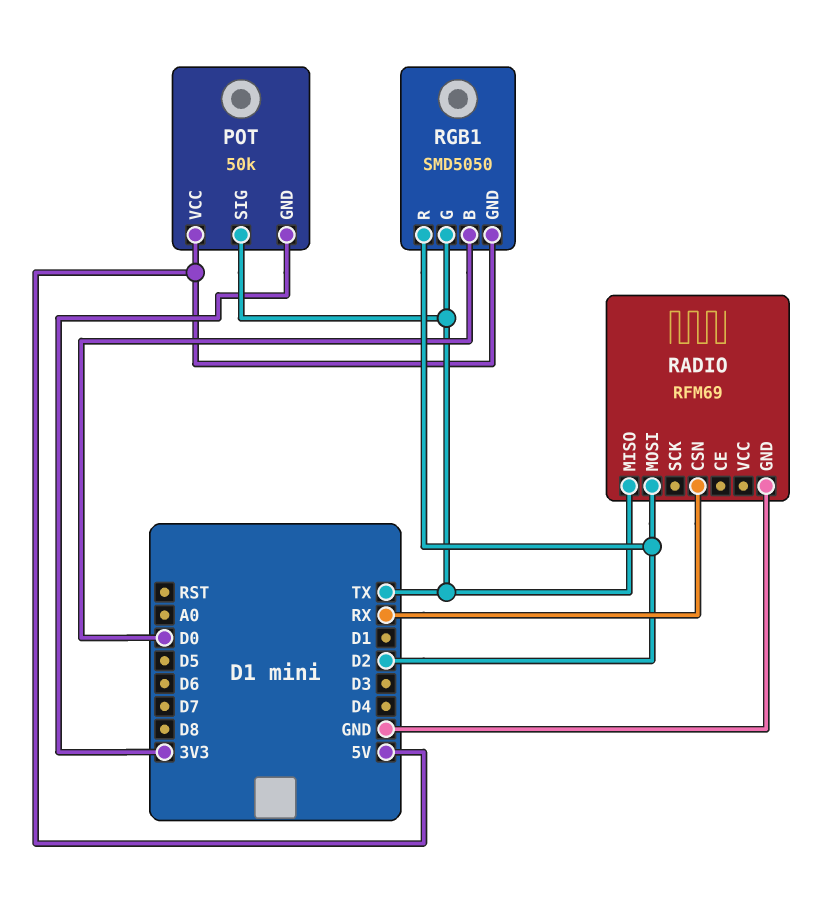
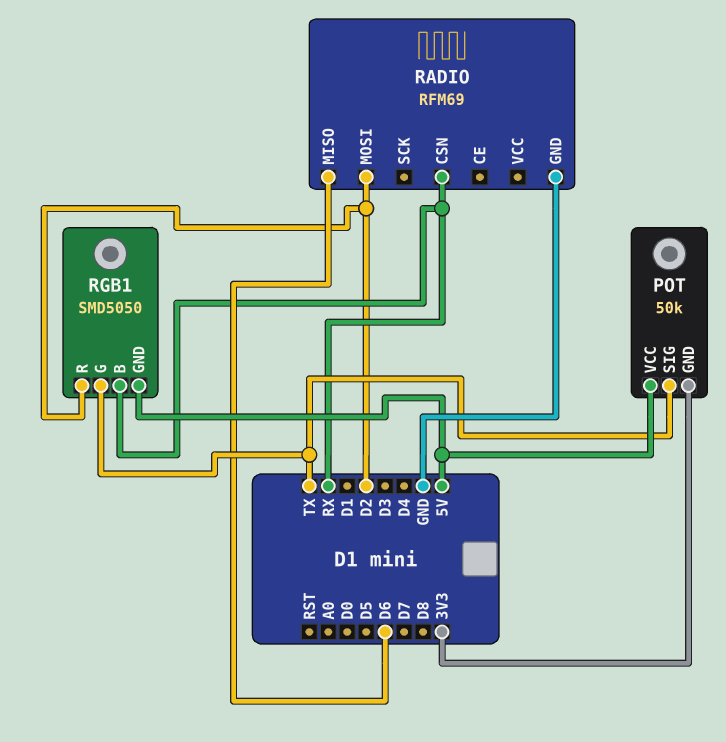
RADIO pin MISO: TX -> D6
RGB1 pin B: D0 -> RX

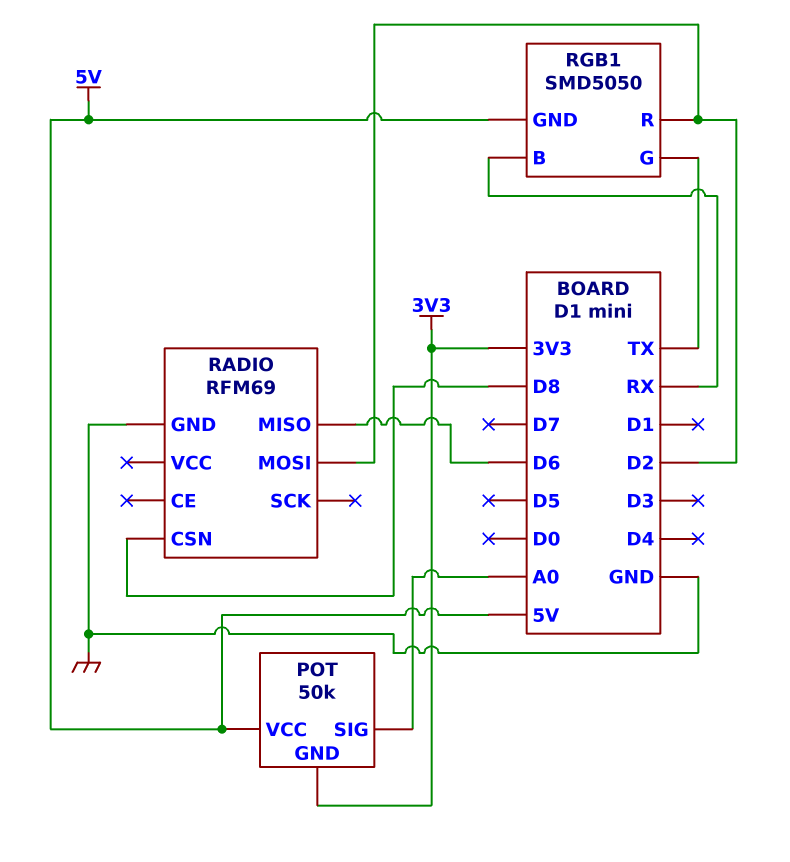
POT pin SIG: TX -> A0
RADIO pin CSN: RX -> D8

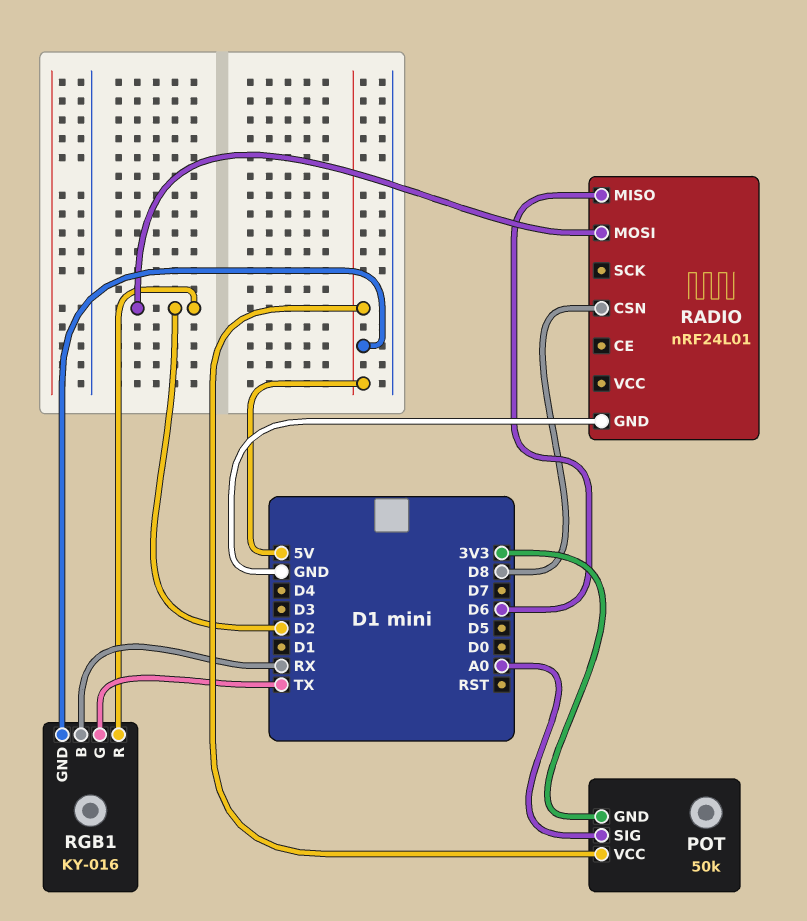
RADIO: RFM69 -> nRF24L01
RGB1: SMD5050 -> KY-016

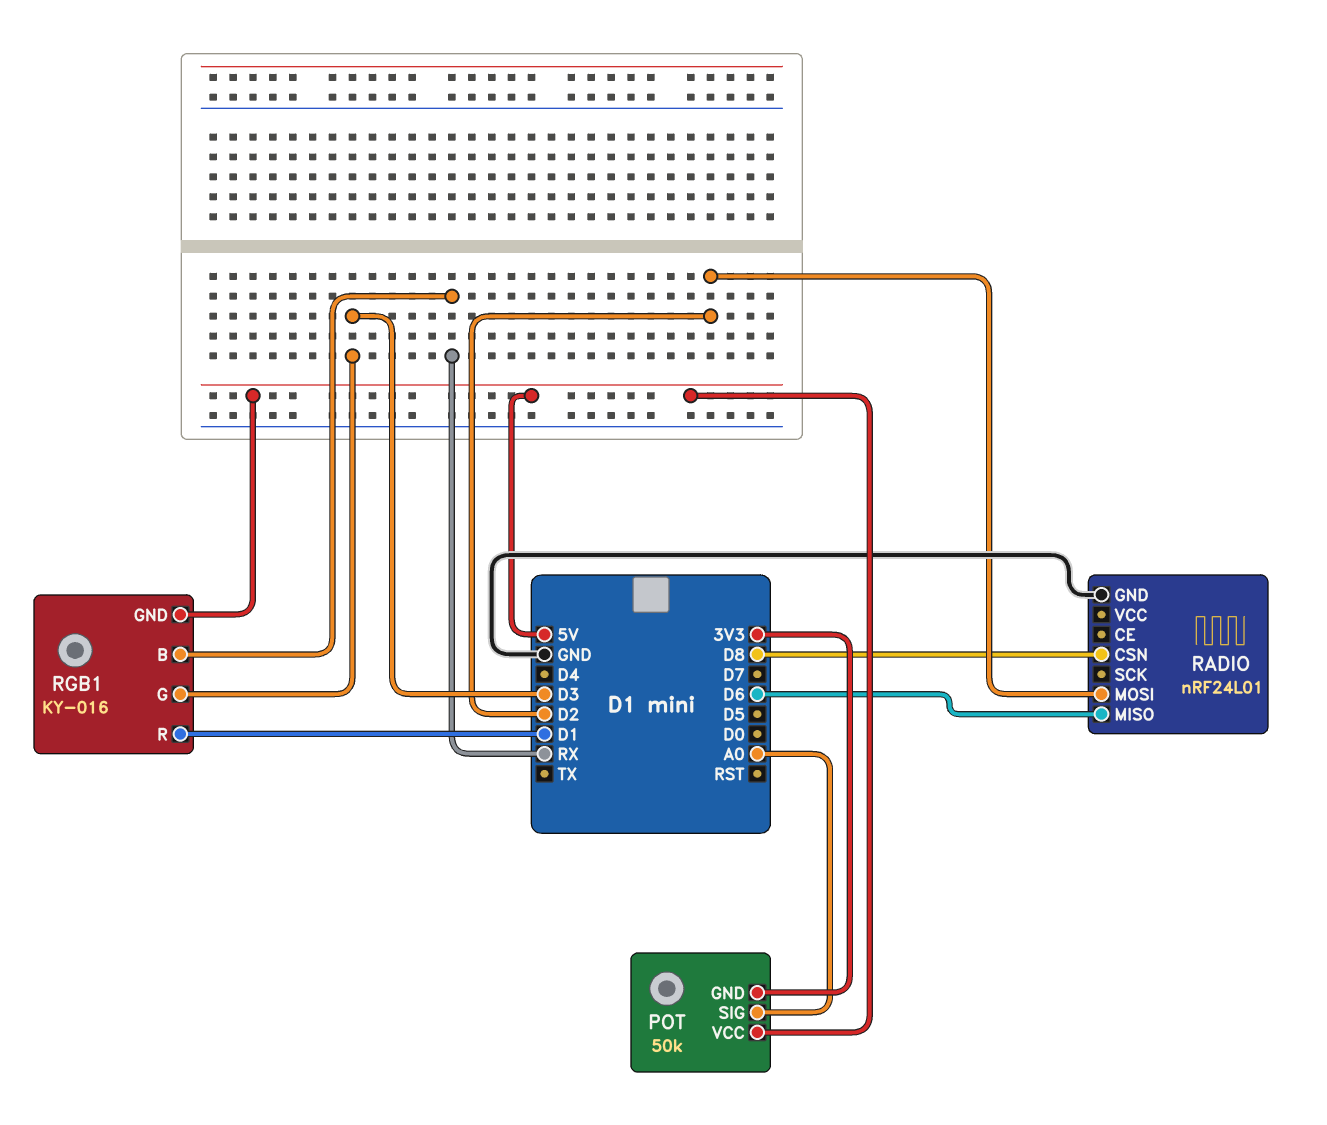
RGB1 pin G: TX -> D3
RGB1 pin R: D2 -> D1

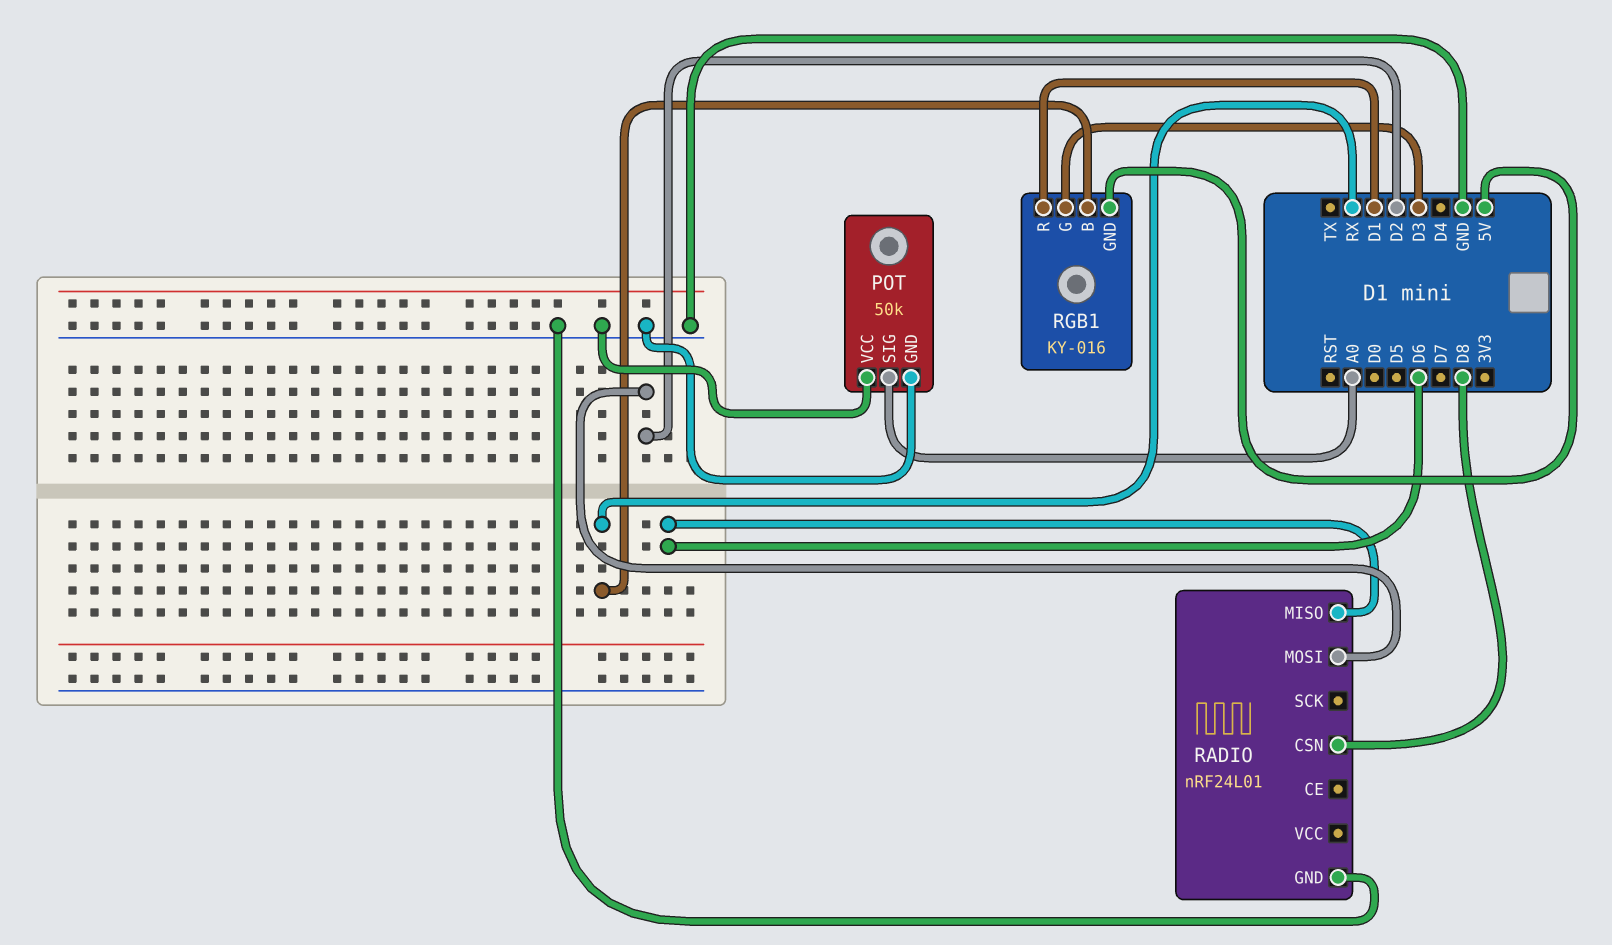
POT pin GND: 3V3 -> GND
POT pin VCC: 5V -> GND

